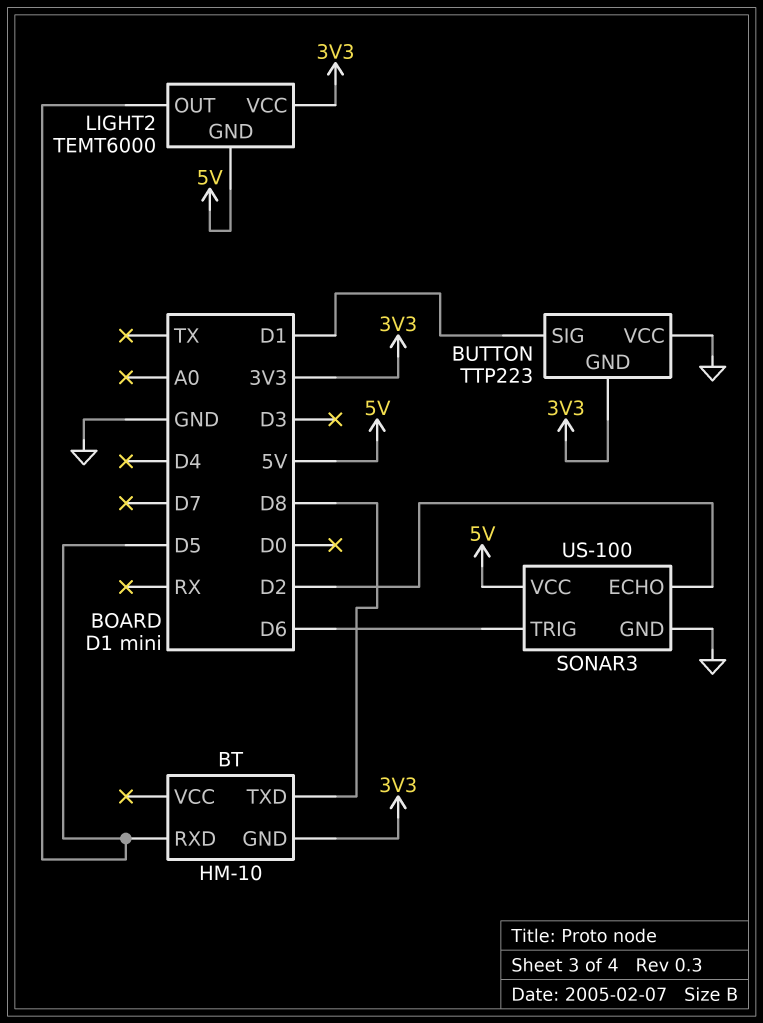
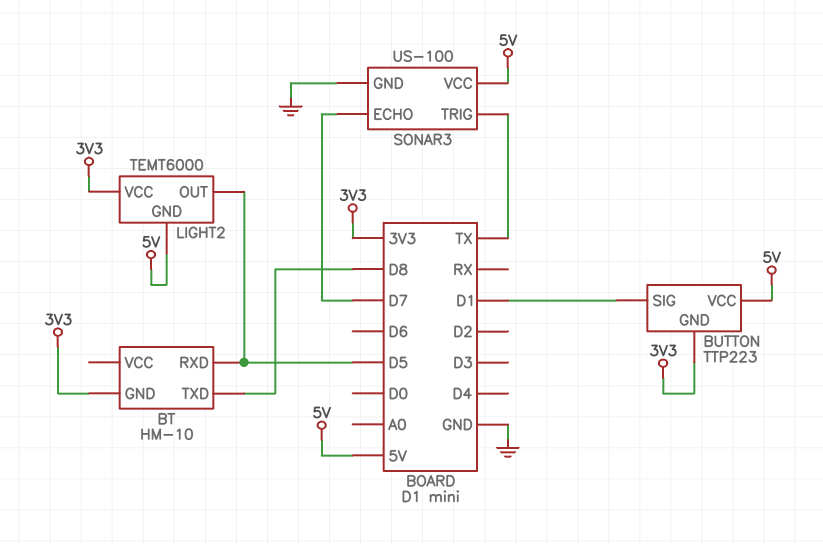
BUTTON pin VCC: GND -> 5V
SONAR3 pin ECHO: D2 -> D7
SONAR3 pin TRIG: D6 -> TX

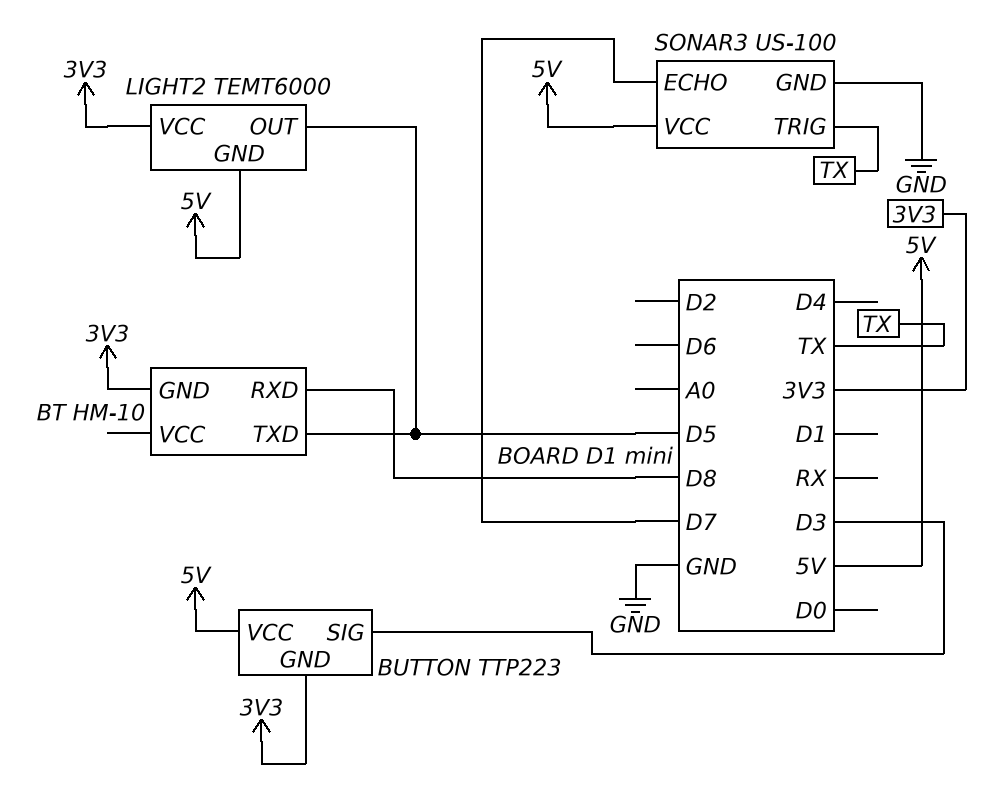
BT pin RXD: D5 -> D8
BT pin TXD: D8 -> D5
BUTTON pin SIG: D1 -> D3

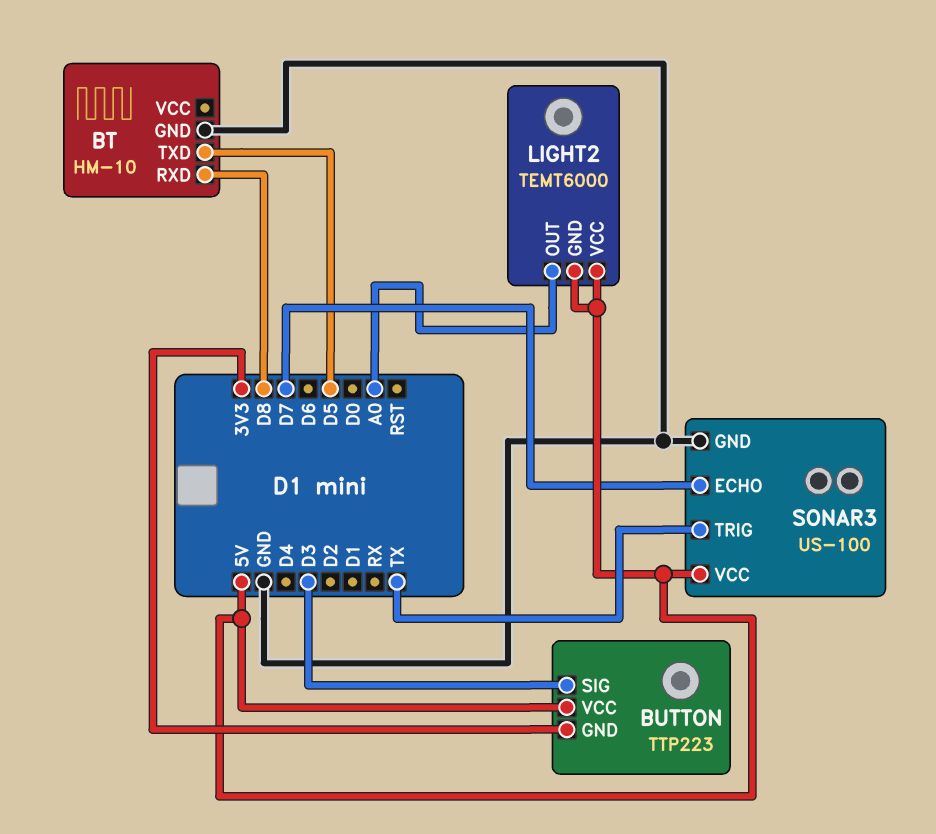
BT pin GND: 3V3 -> GND
LIGHT2 pin OUT: D5 -> A0
LIGHT2 pin VCC: 3V3 -> 5V

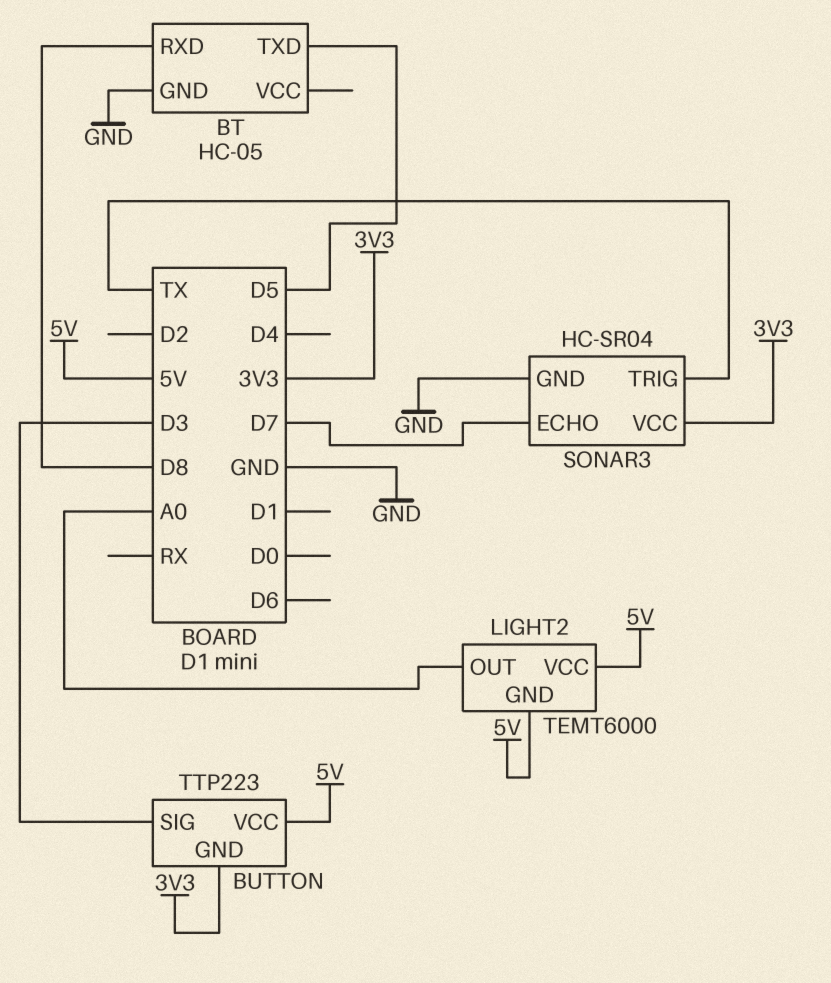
BT: HM-10 -> HC-05
SONAR3: US-100 -> HC-SR04
SONAR3 pin VCC: 5V -> 3V3

